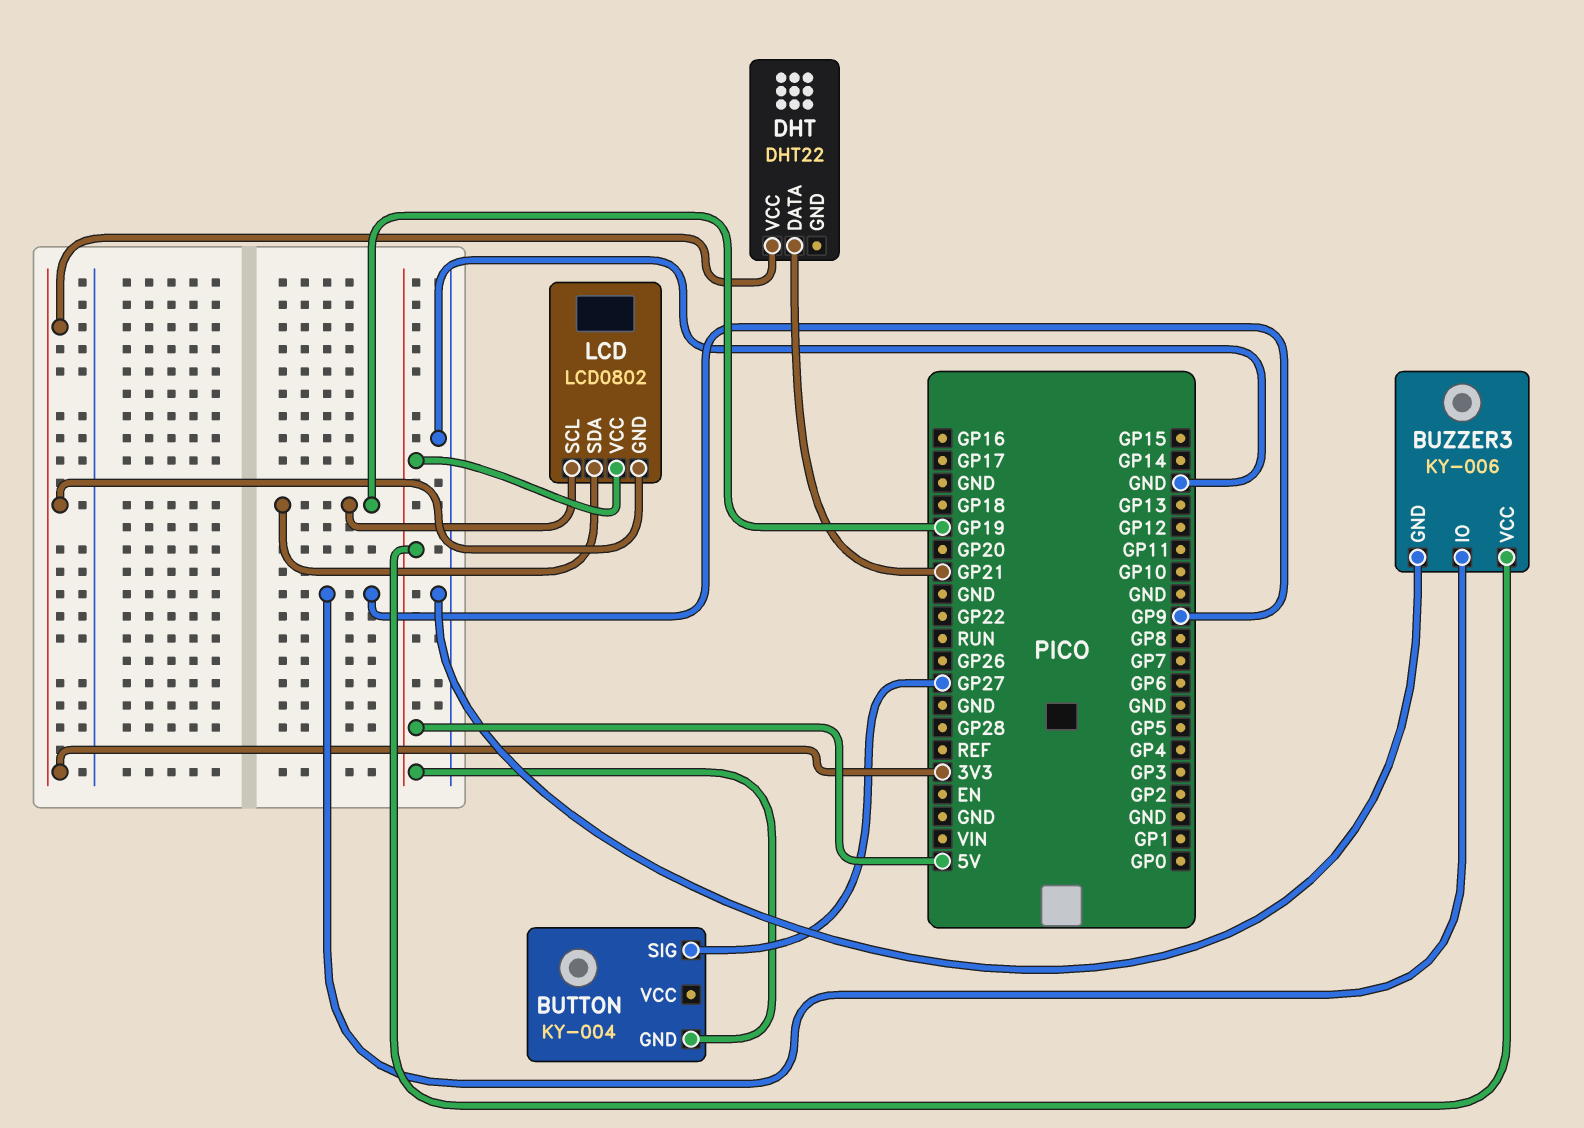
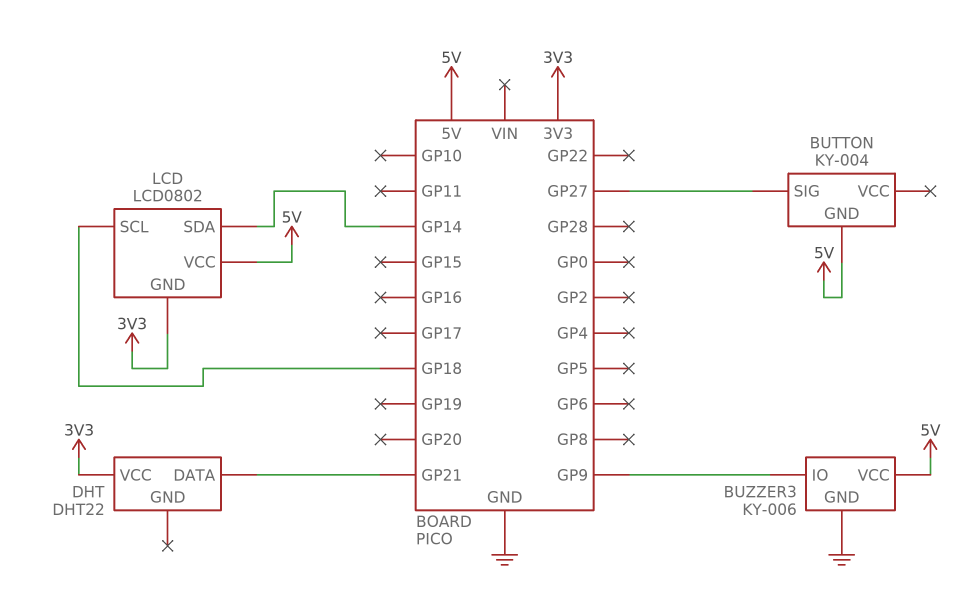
LCD pin SCL: GP19 -> GP18
LCD pin SDA: GP19 -> GP14

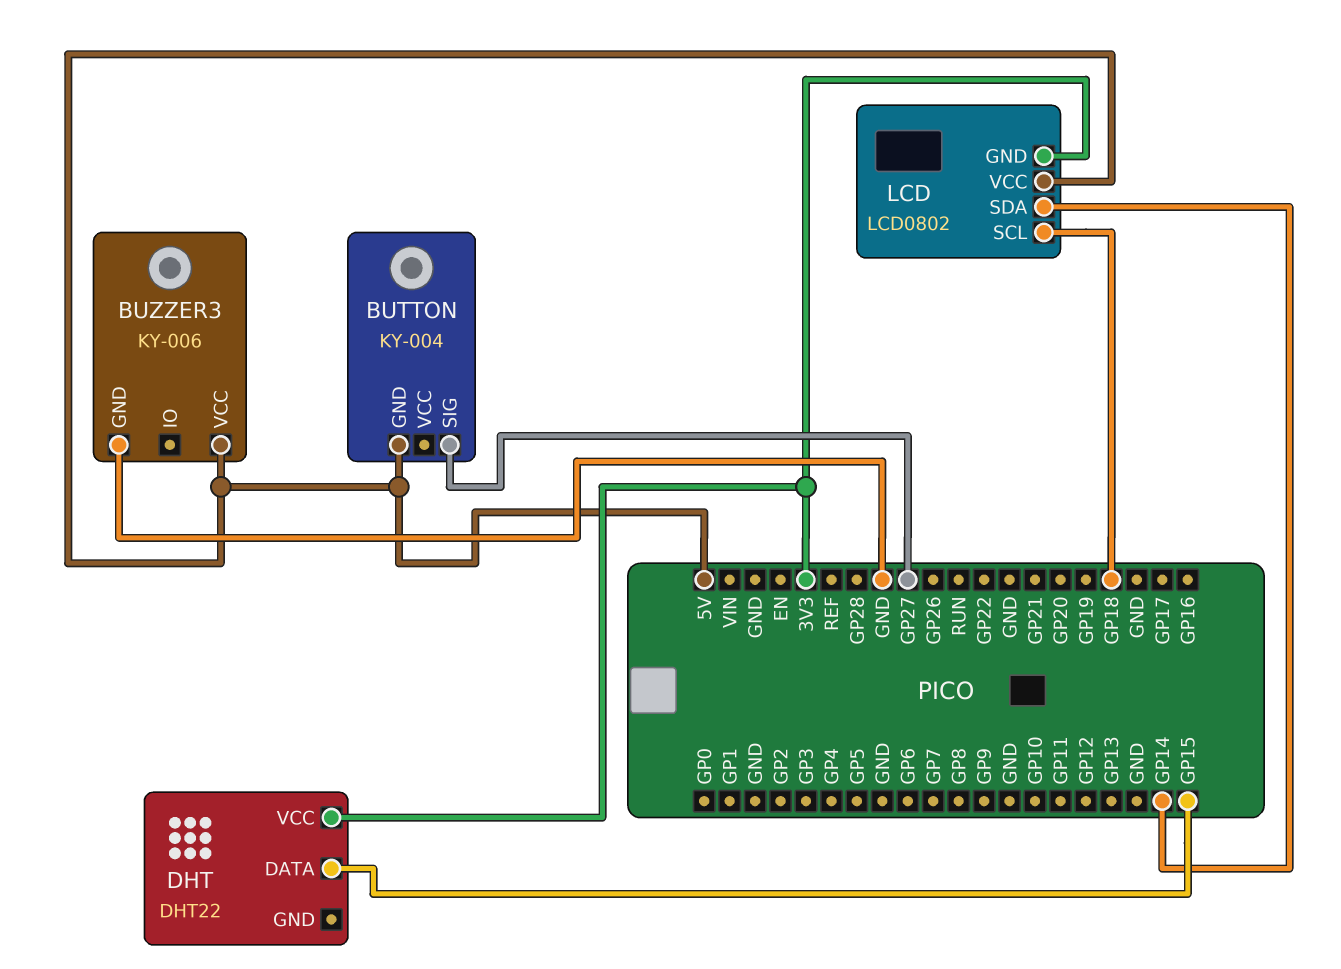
BUZZER3 pin IO: GP9 -> none
DHT pin DATA: GP21 -> GP15

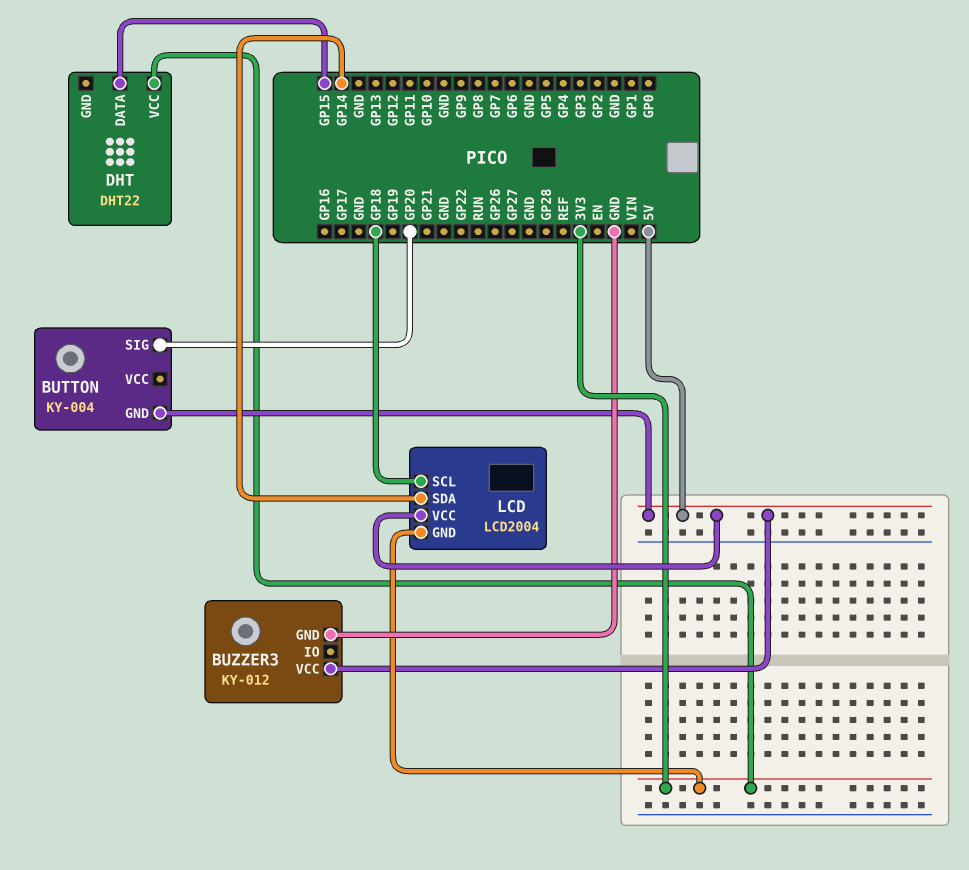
BUTTON pin SIG: GP27 -> GP20
BUZZER3: KY-006 -> KY-012
LCD: LCD0802 -> LCD2004

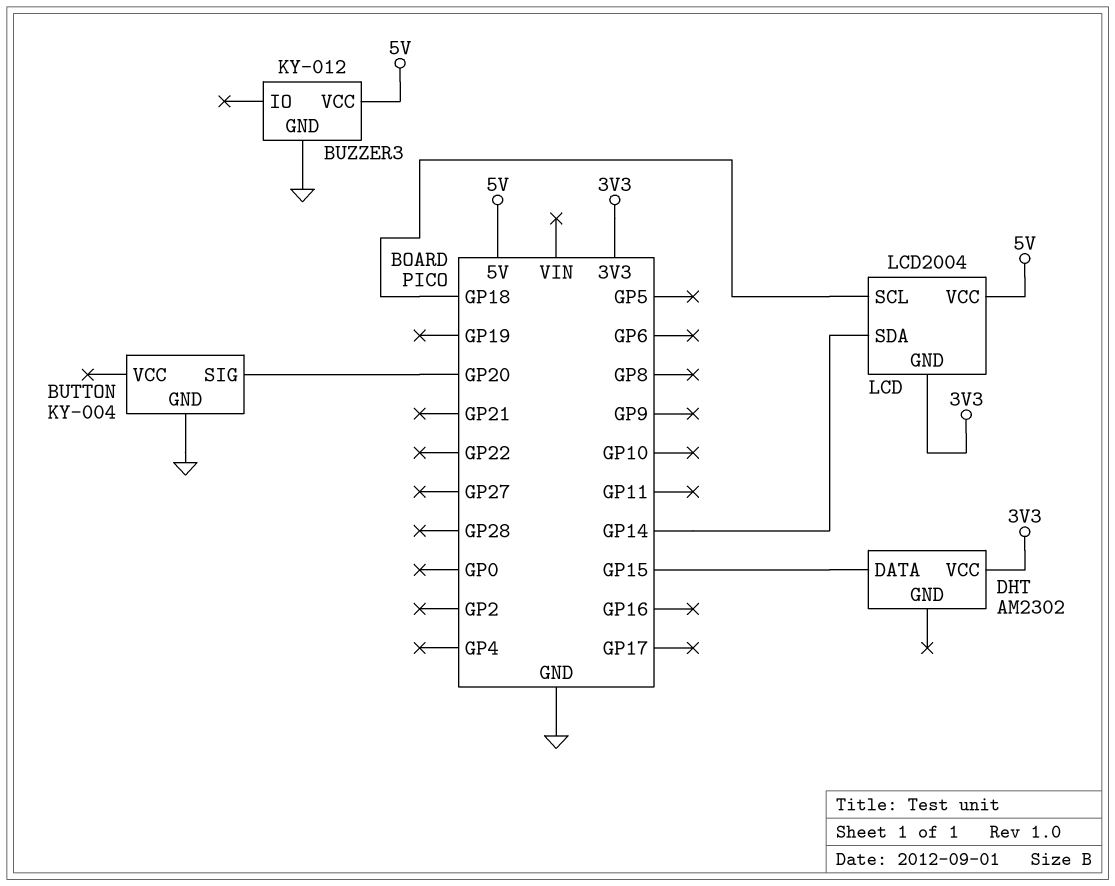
BUTTON pin GND: 5V -> GND
DHT: DHT22 -> AM2302

